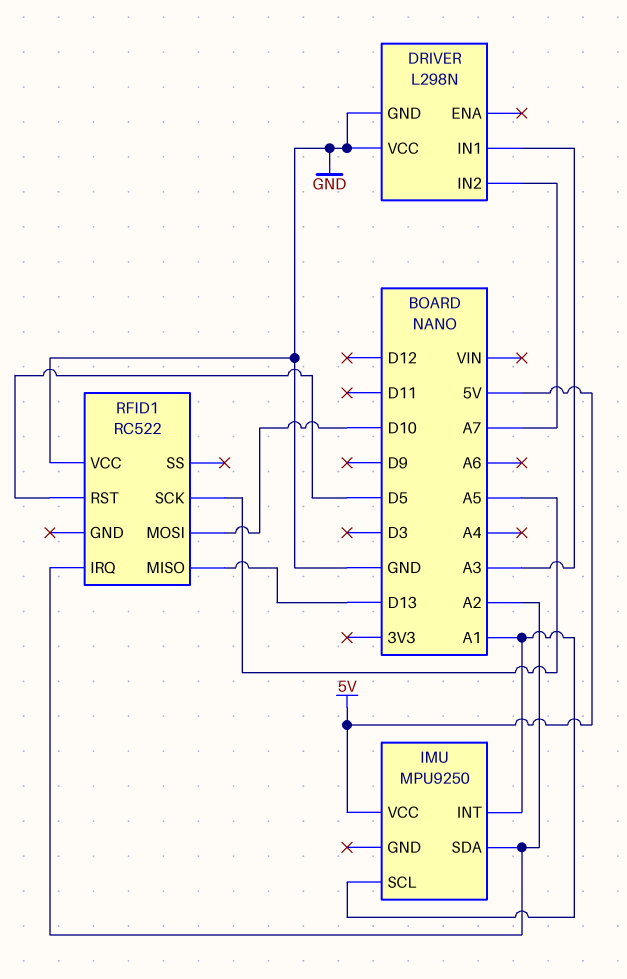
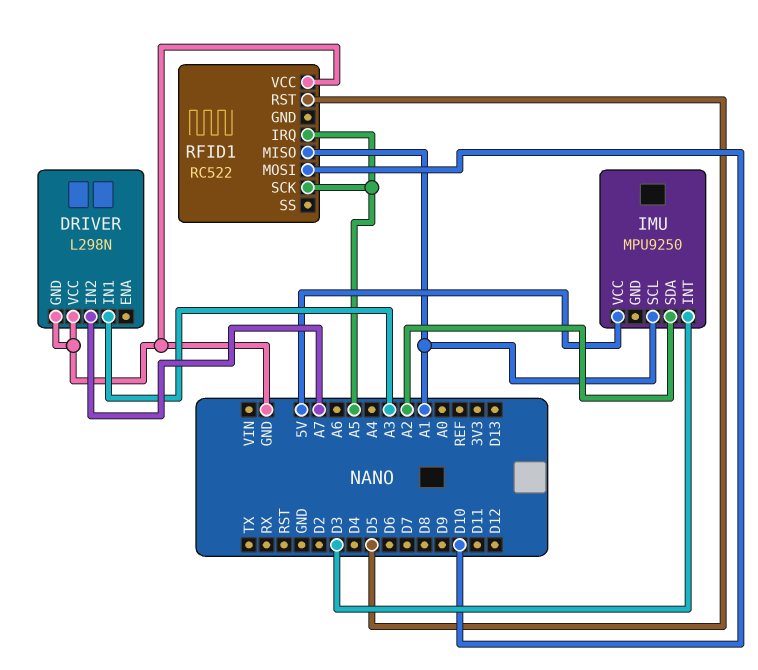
IMU pin INT: A1 -> D3
RFID1 pin IRQ: A2 -> A5
RFID1 pin MISO: D13 -> A1

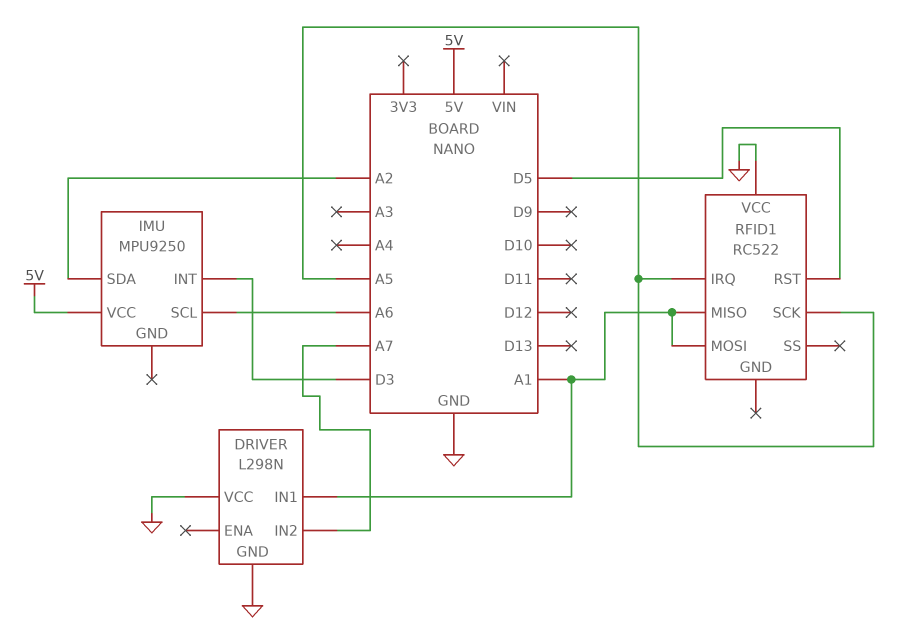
DRIVER pin IN1: A3 -> A1
IMU pin SCL: A1 -> A6
RFID1 pin MOSI: D10 -> A1

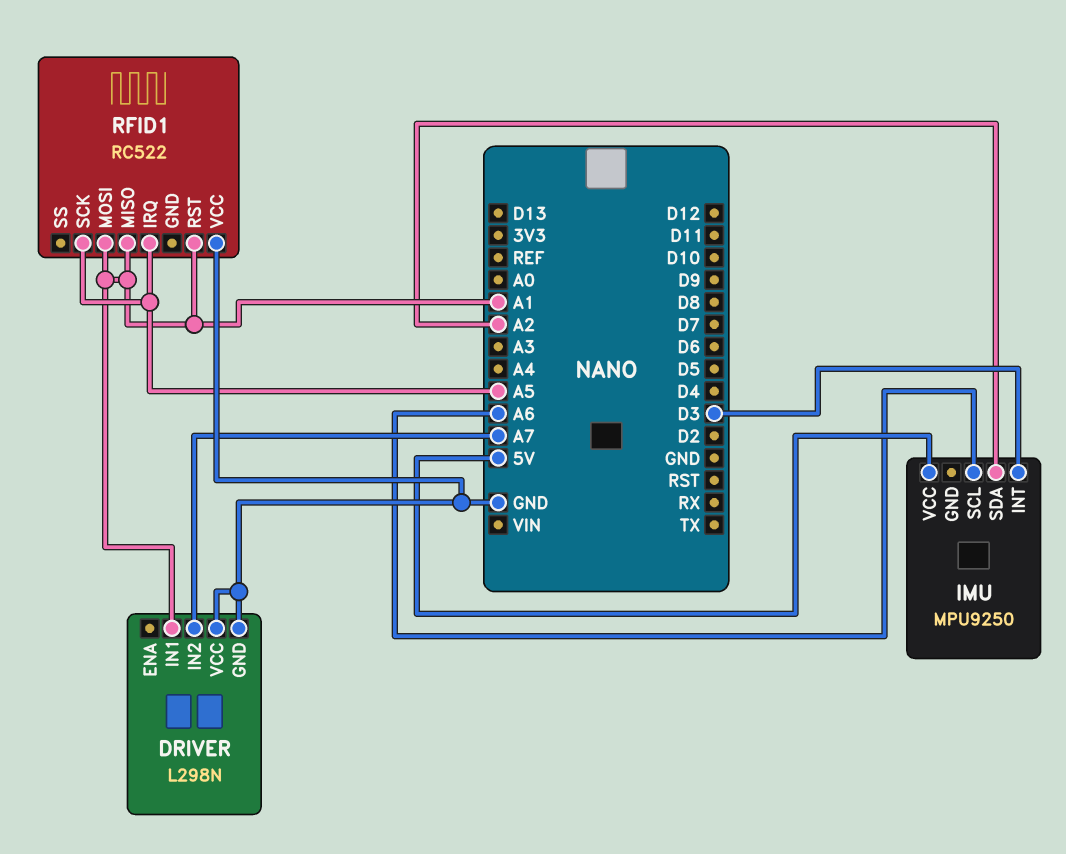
RFID1 pin RST: D5 -> A1

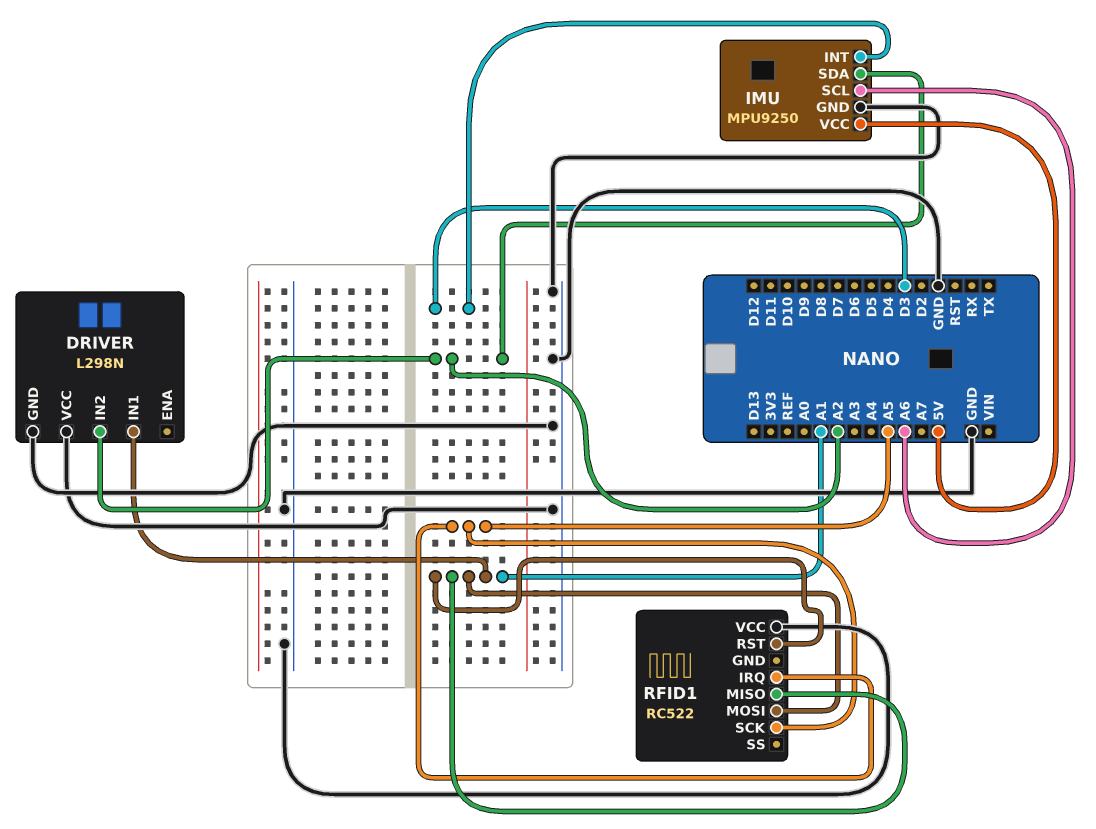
DRIVER pin IN2: A7 -> A2
IMU pin GND: none -> GND

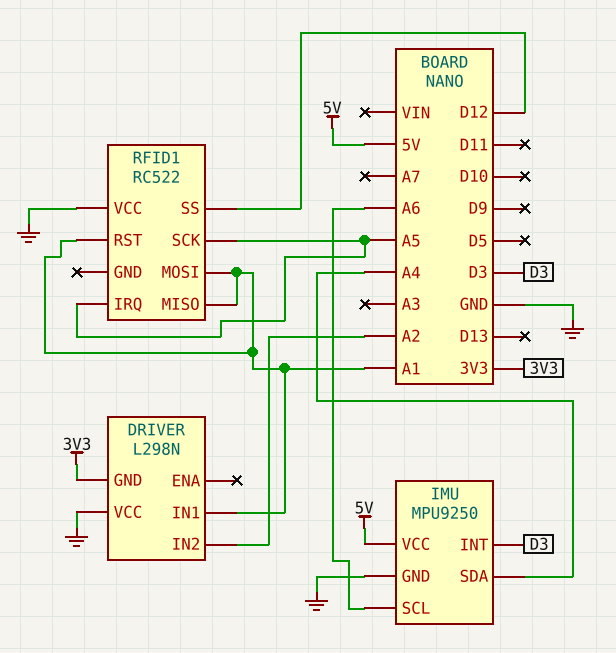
DRIVER pin GND: GND -> 3V3
IMU pin SDA: A2 -> A4
RFID1 pin SS: none -> D12

